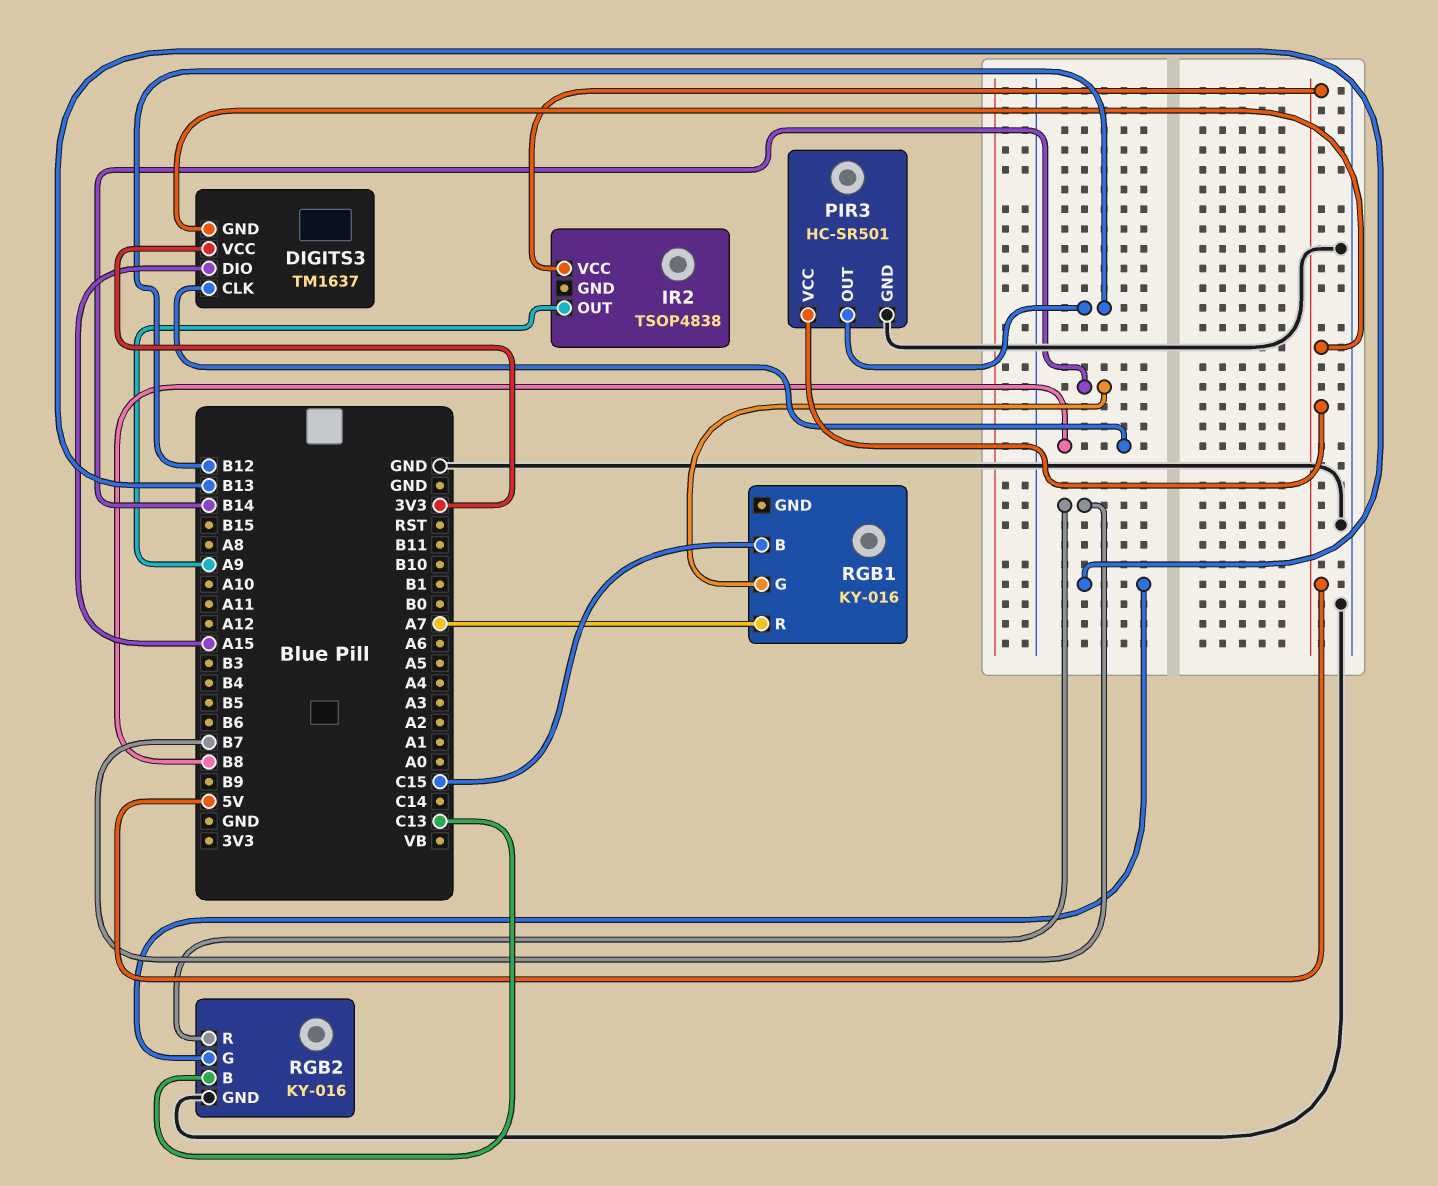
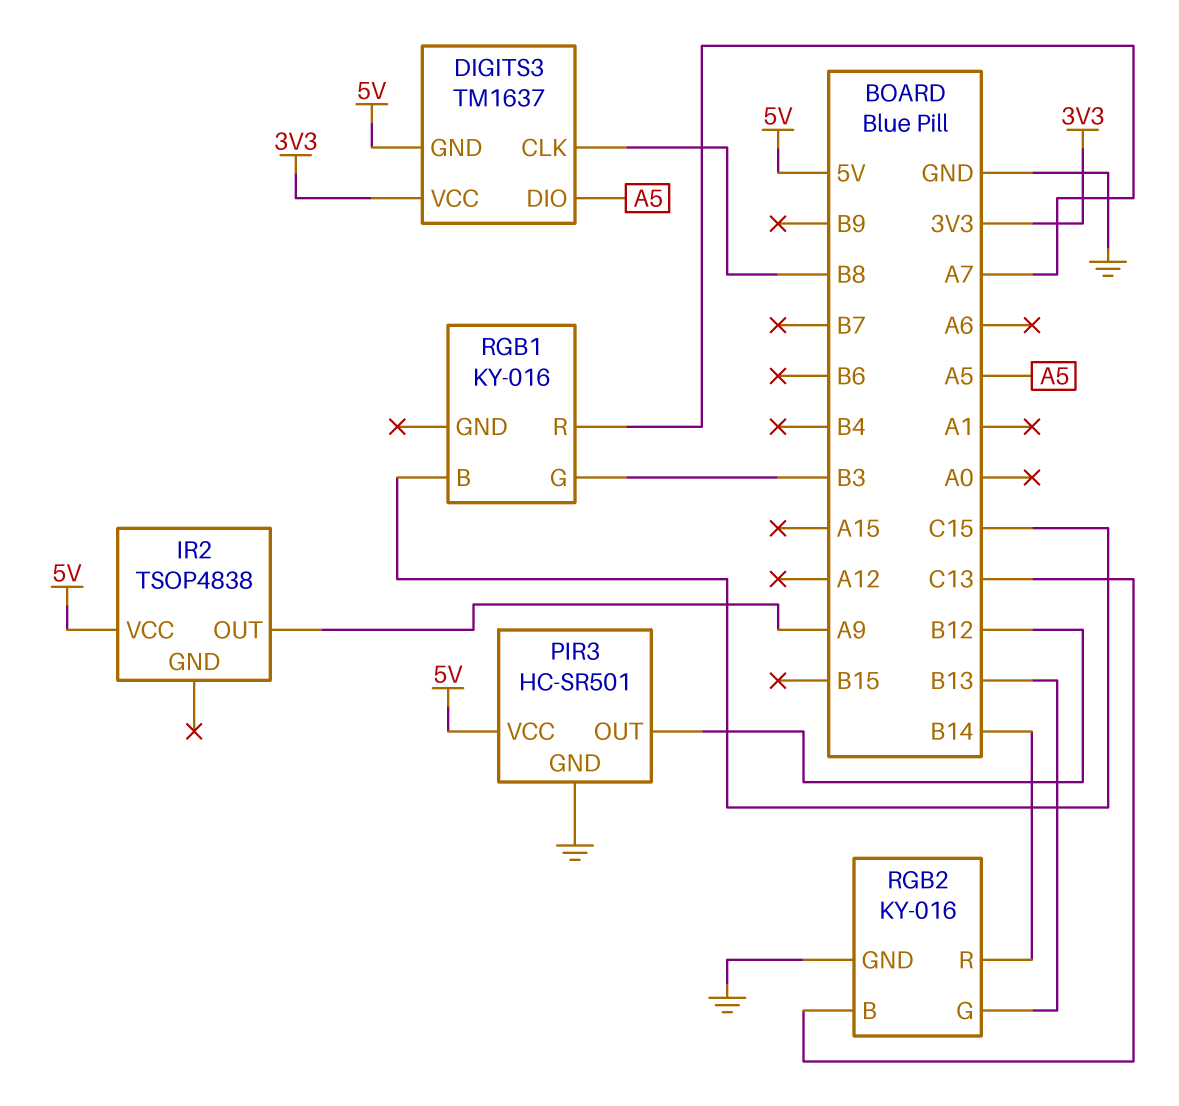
DIGITS3 pin DIO: A15 -> A5
RGB1 pin G: B14 -> B3
RGB2 pin R: B7 -> B14

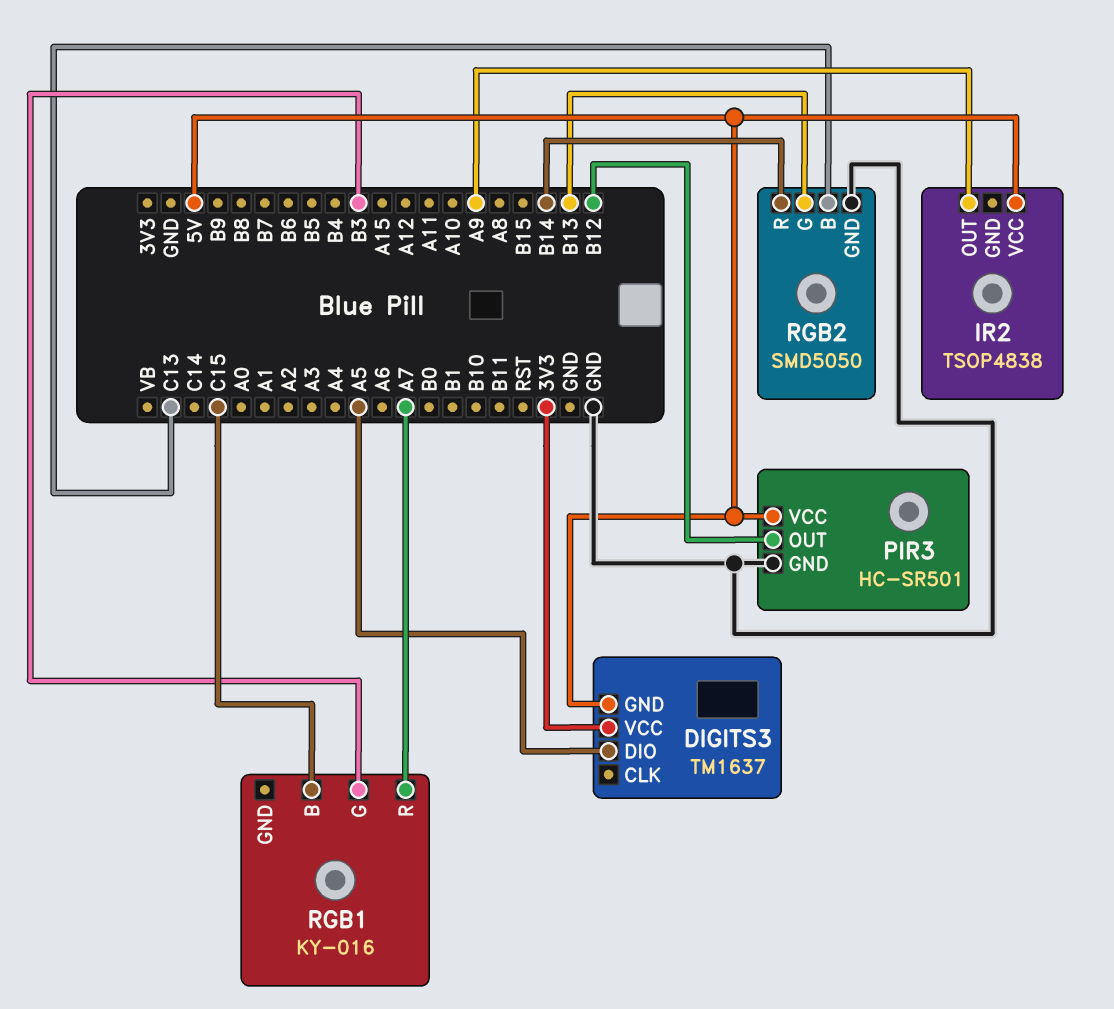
DIGITS3 pin CLK: B8 -> none
RGB2: KY-016 -> SMD5050

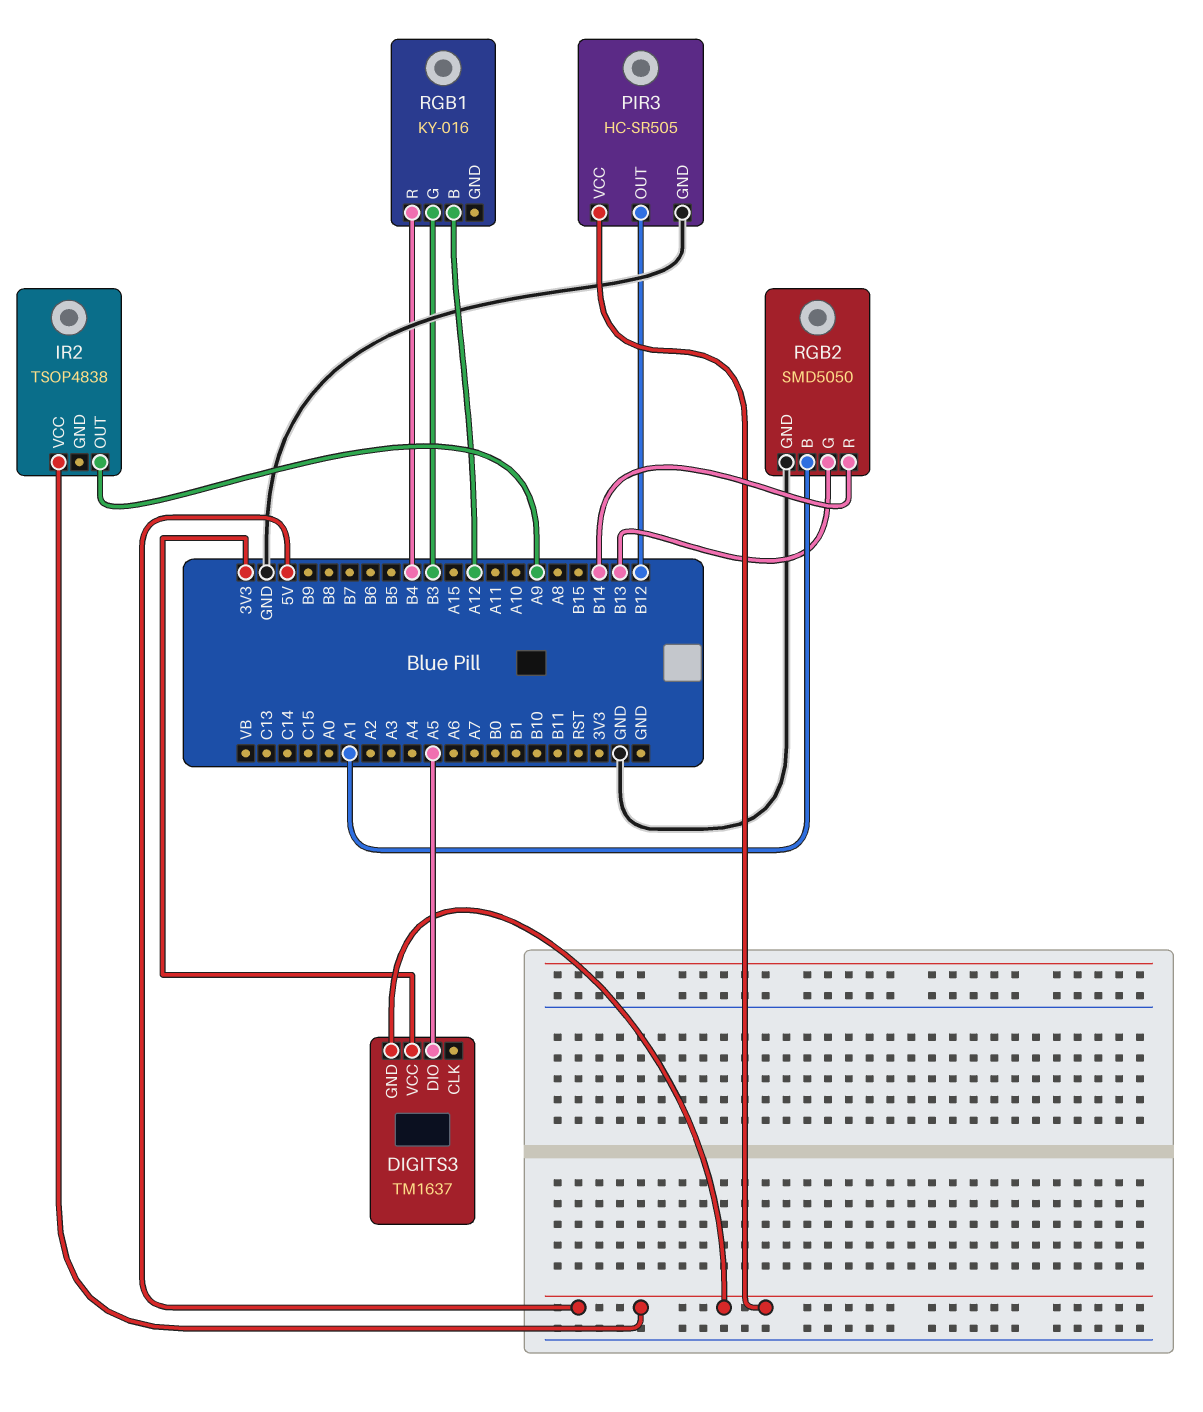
PIR3: HC-SR501 -> HC-SR505
RGB1 pin B: C15 -> A12
RGB1 pin R: A7 -> B4
RGB2 pin B: C13 -> A1

